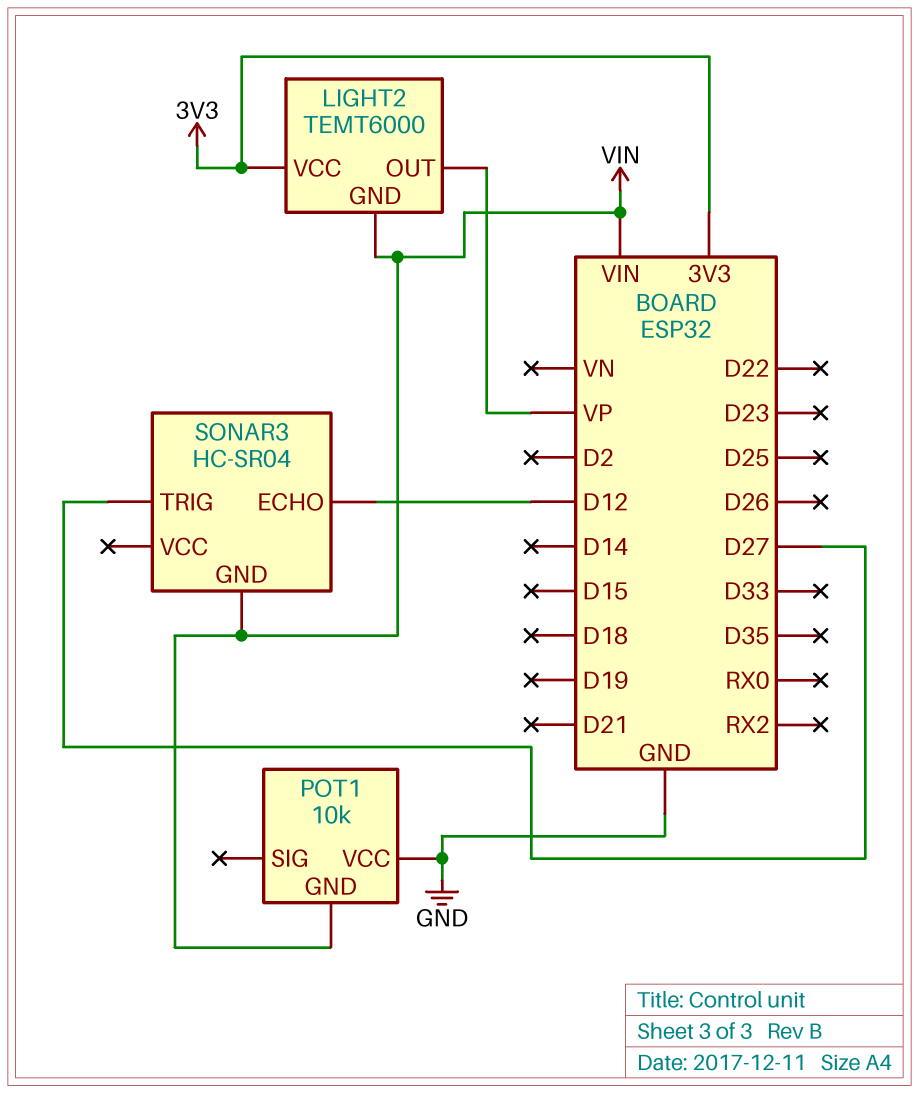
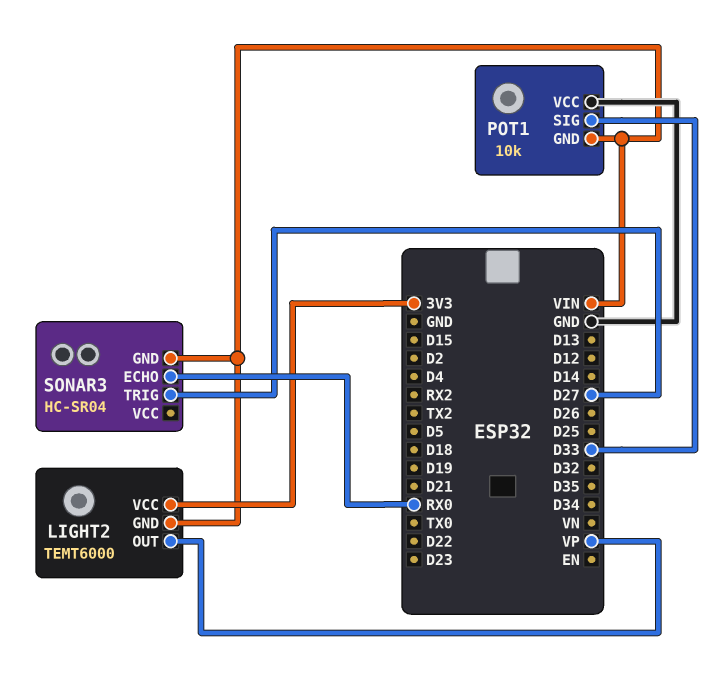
POT1 pin SIG: none -> D33
SONAR3 pin ECHO: D12 -> RX0

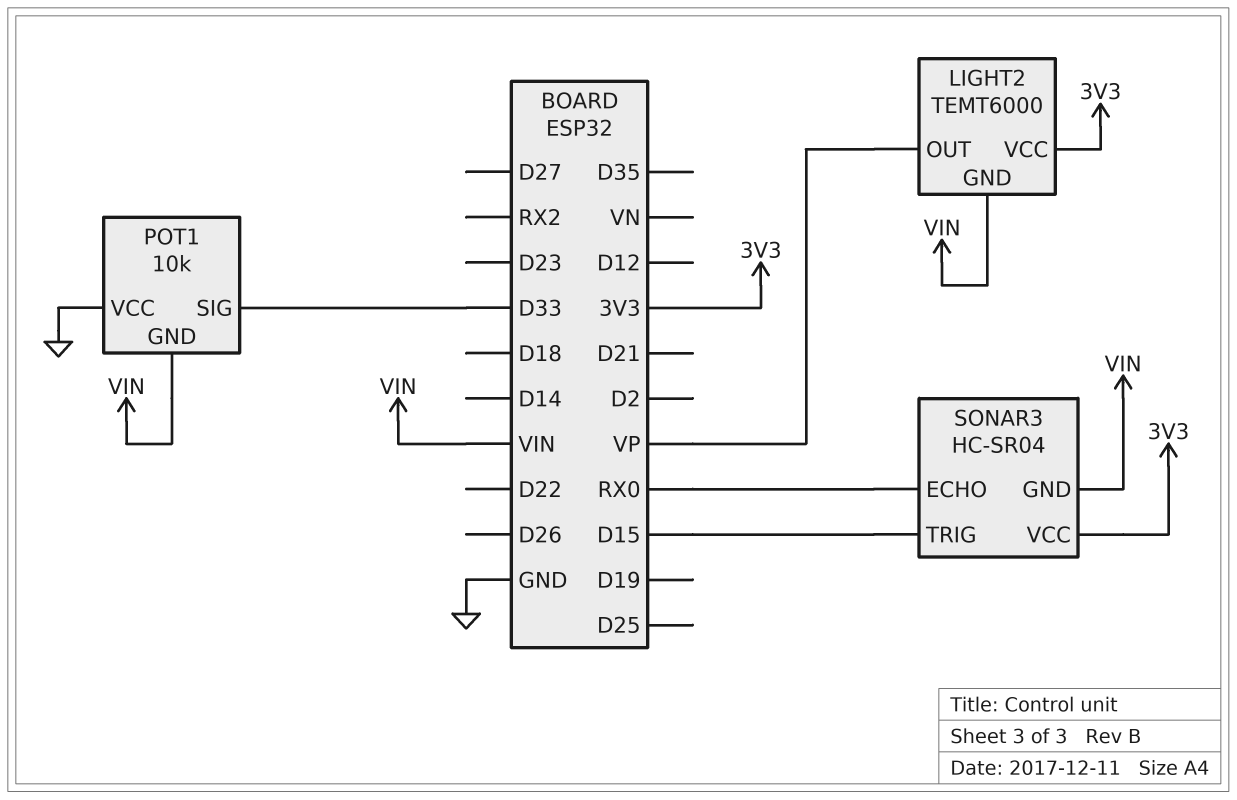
SONAR3 pin TRIG: D27 -> D15
SONAR3 pin VCC: none -> 3V3

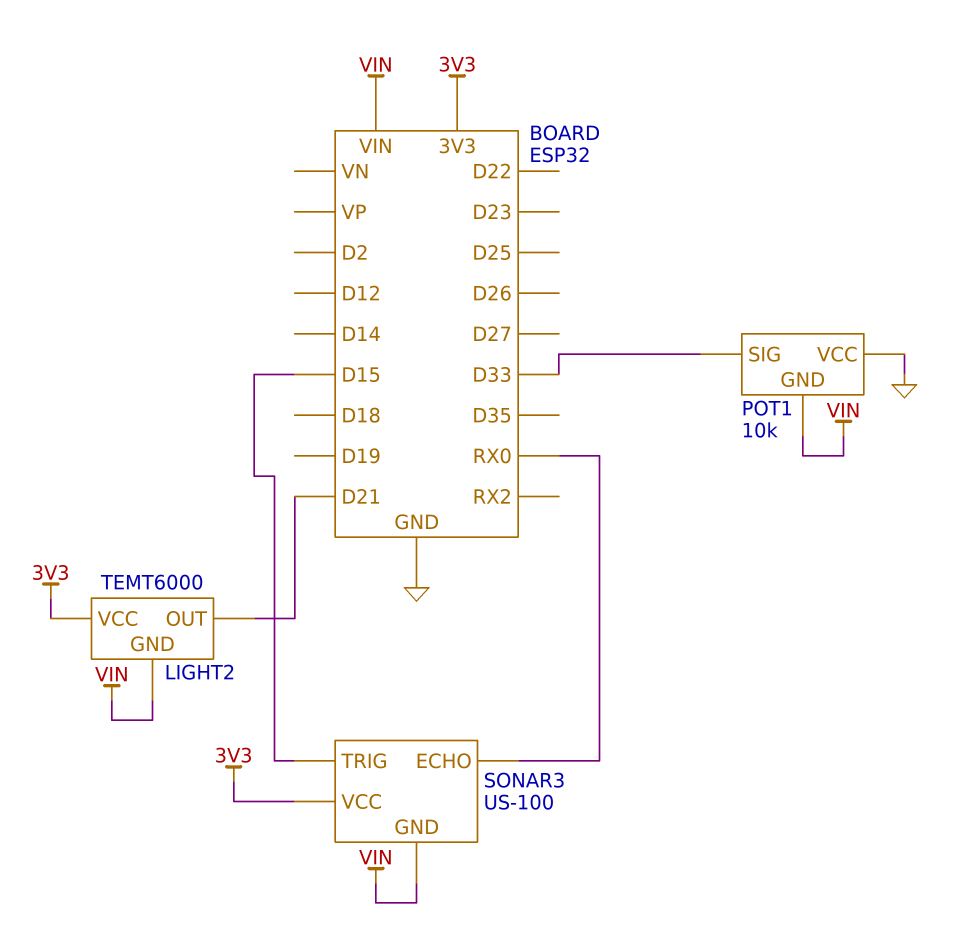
LIGHT2 pin OUT: VP -> D21
SONAR3: HC-SR04 -> US-100

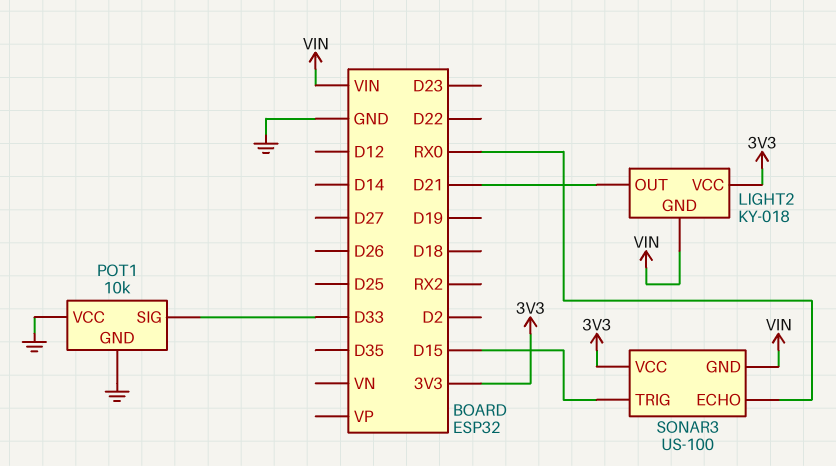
LIGHT2: TEMT6000 -> KY-018
POT1 pin GND: VIN -> GND

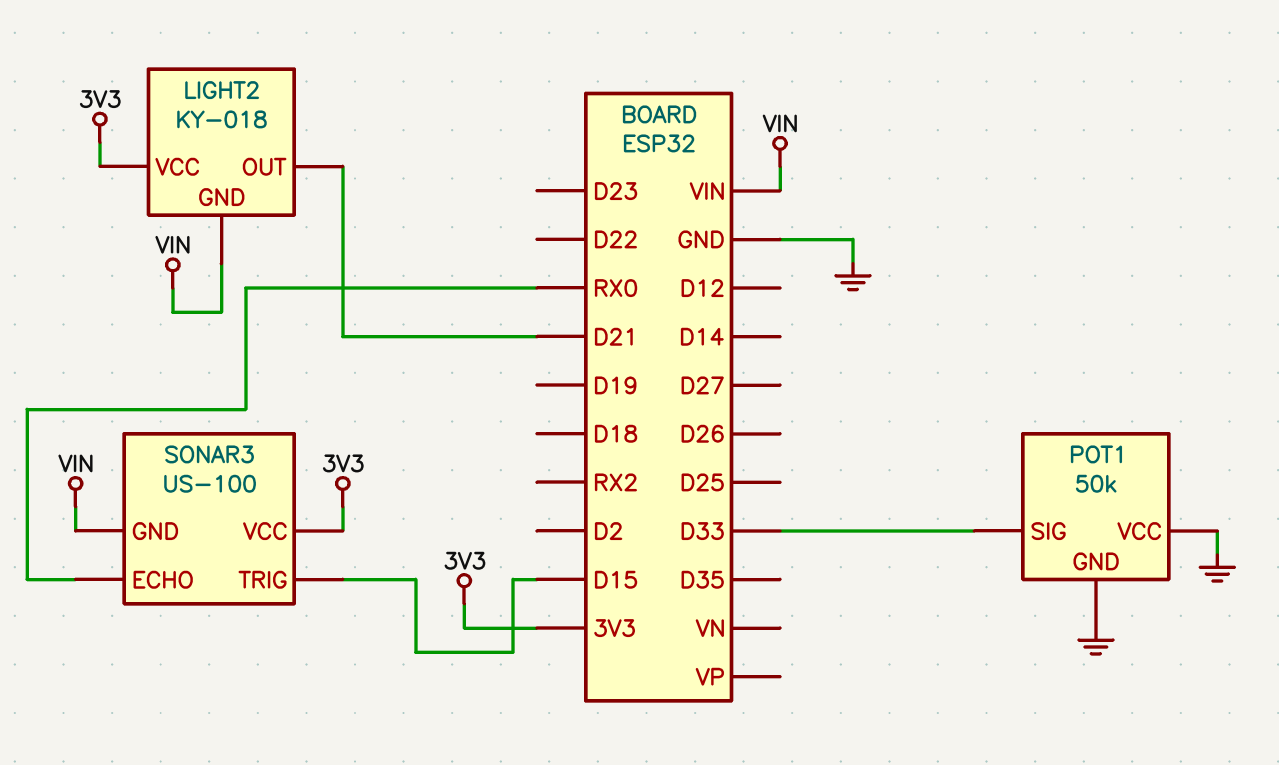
POT1: 10k -> 50k

